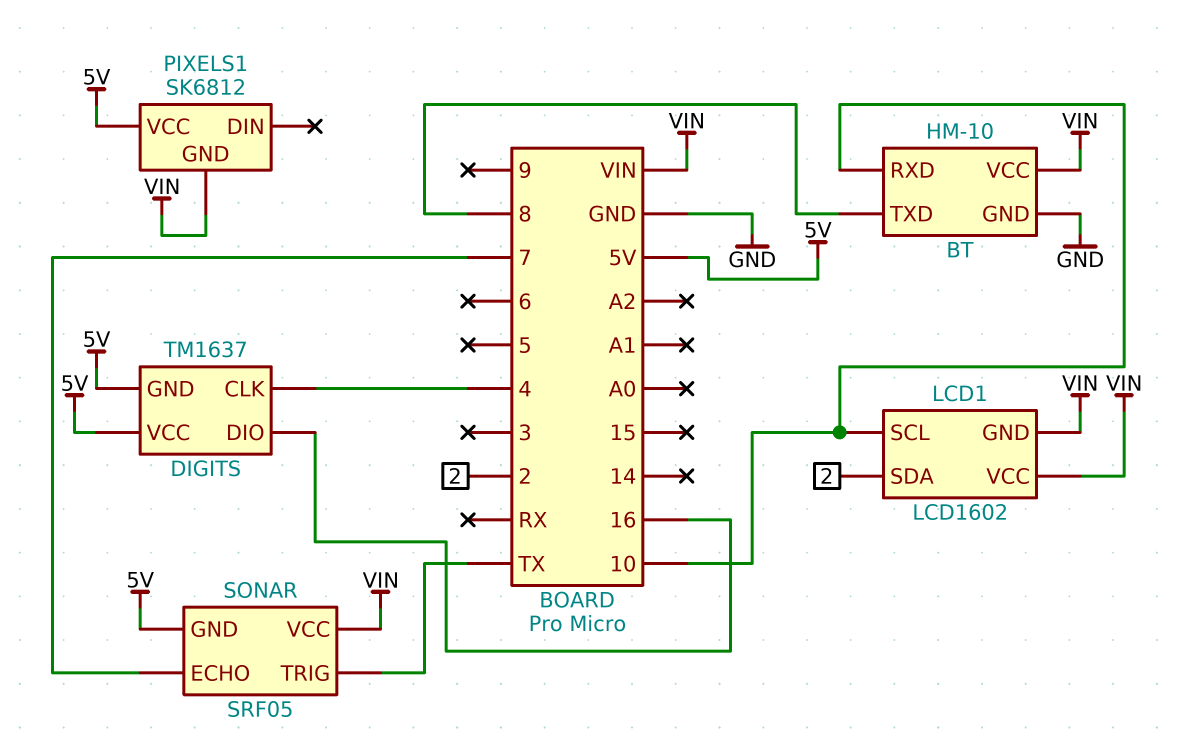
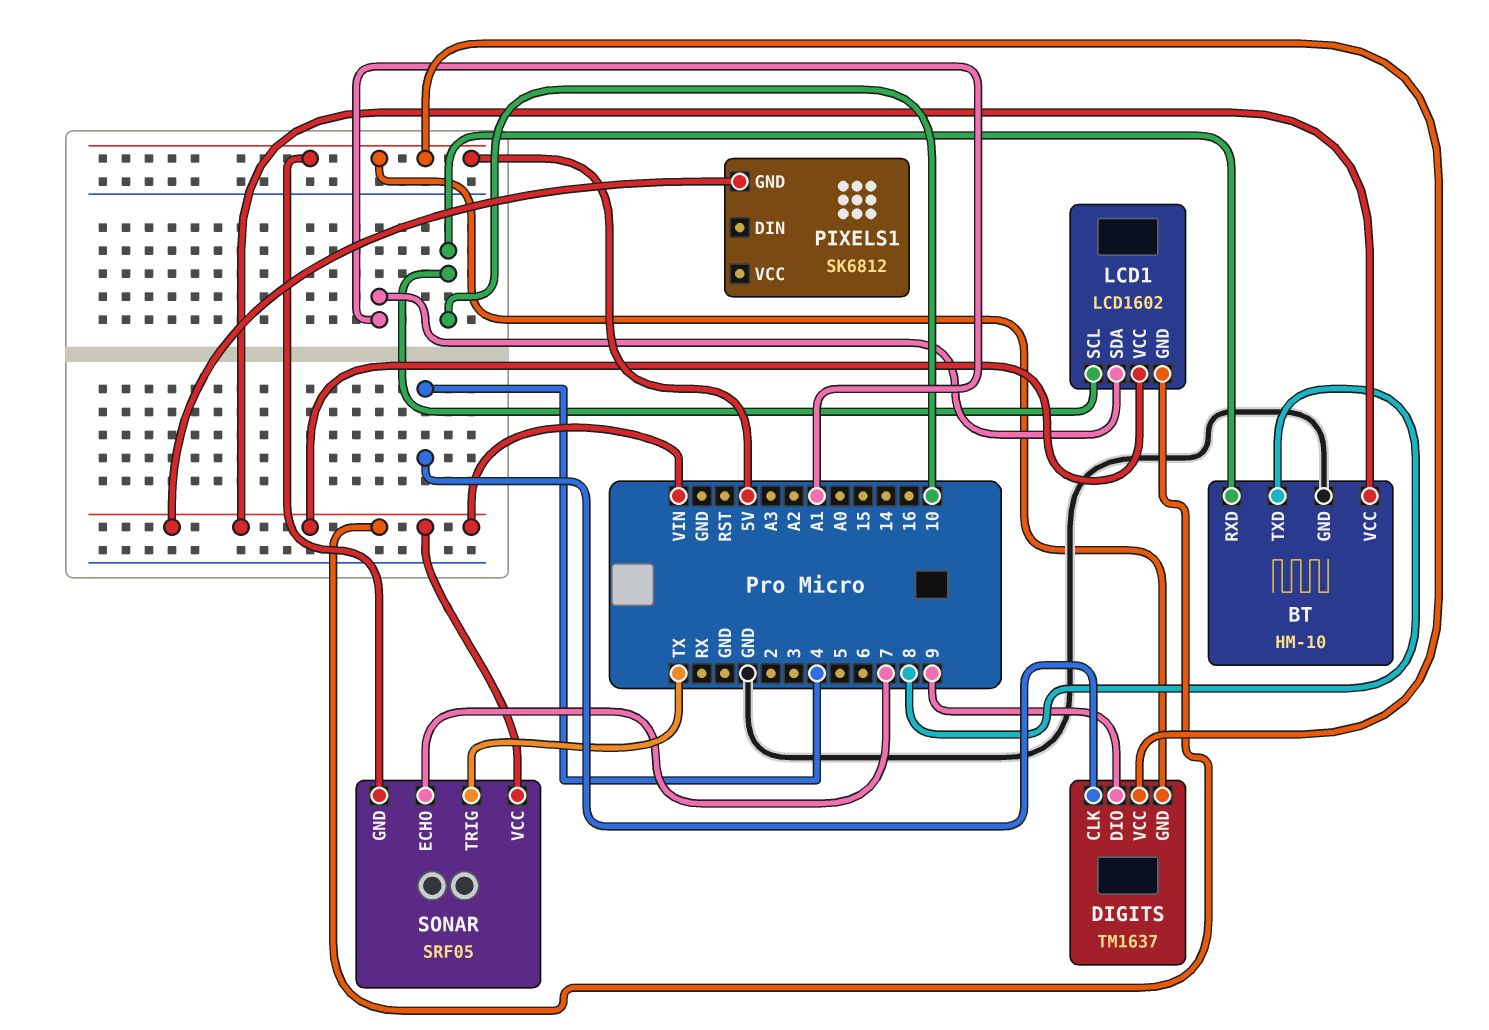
DIGITS pin DIO: 16 -> 9
LCD1 pin SDA: 2 -> A1
PIXELS1 pin VCC: 5V -> none

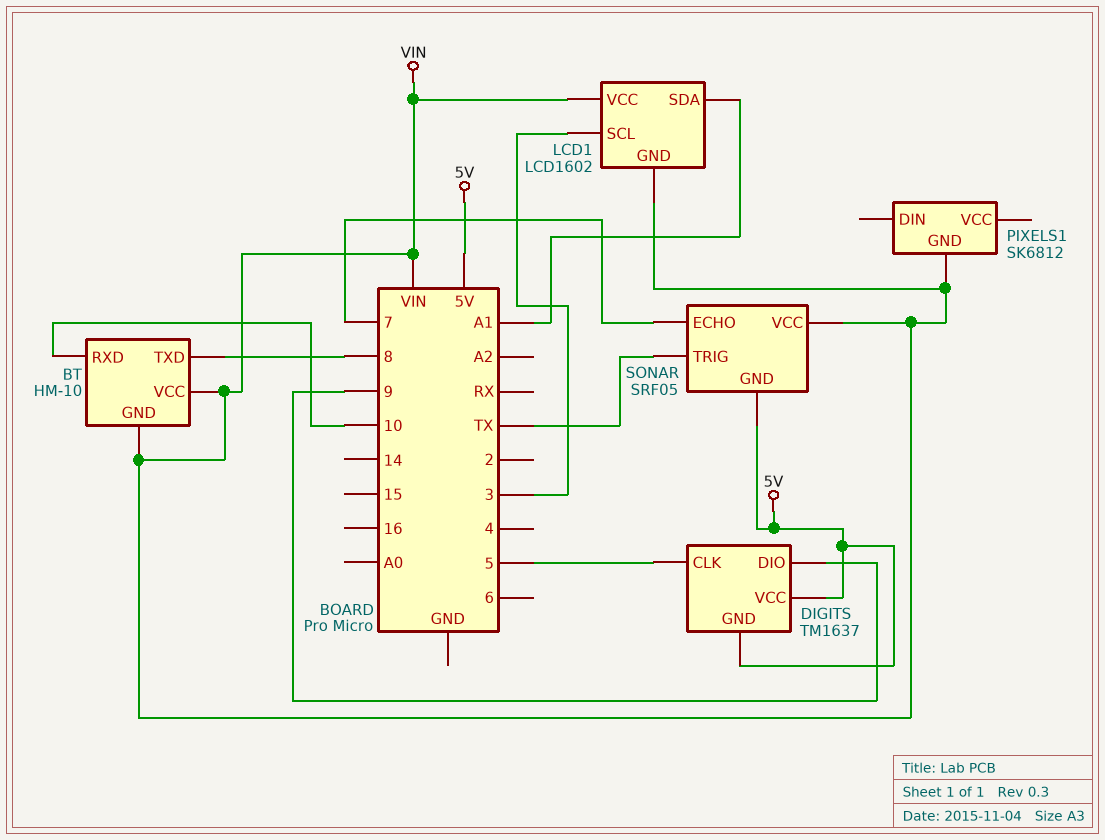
BT pin GND: GND -> VIN
DIGITS pin CLK: 4 -> 5
LCD1 pin SCL: 10 -> 3

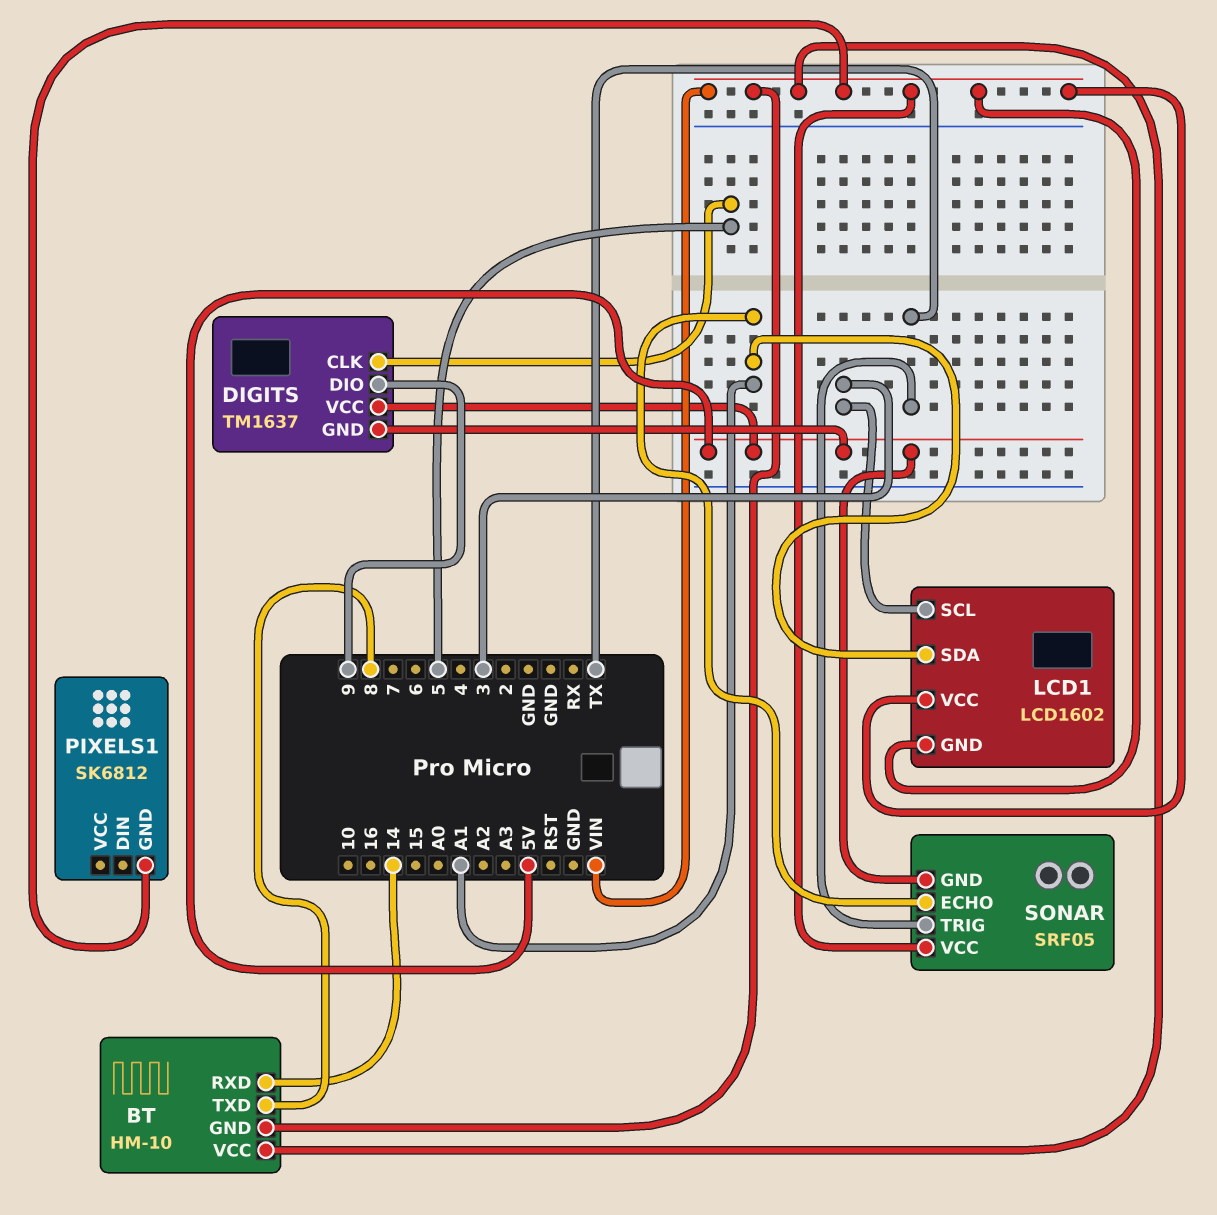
BT pin RXD: 10 -> 14
SONAR pin ECHO: 7 -> A1

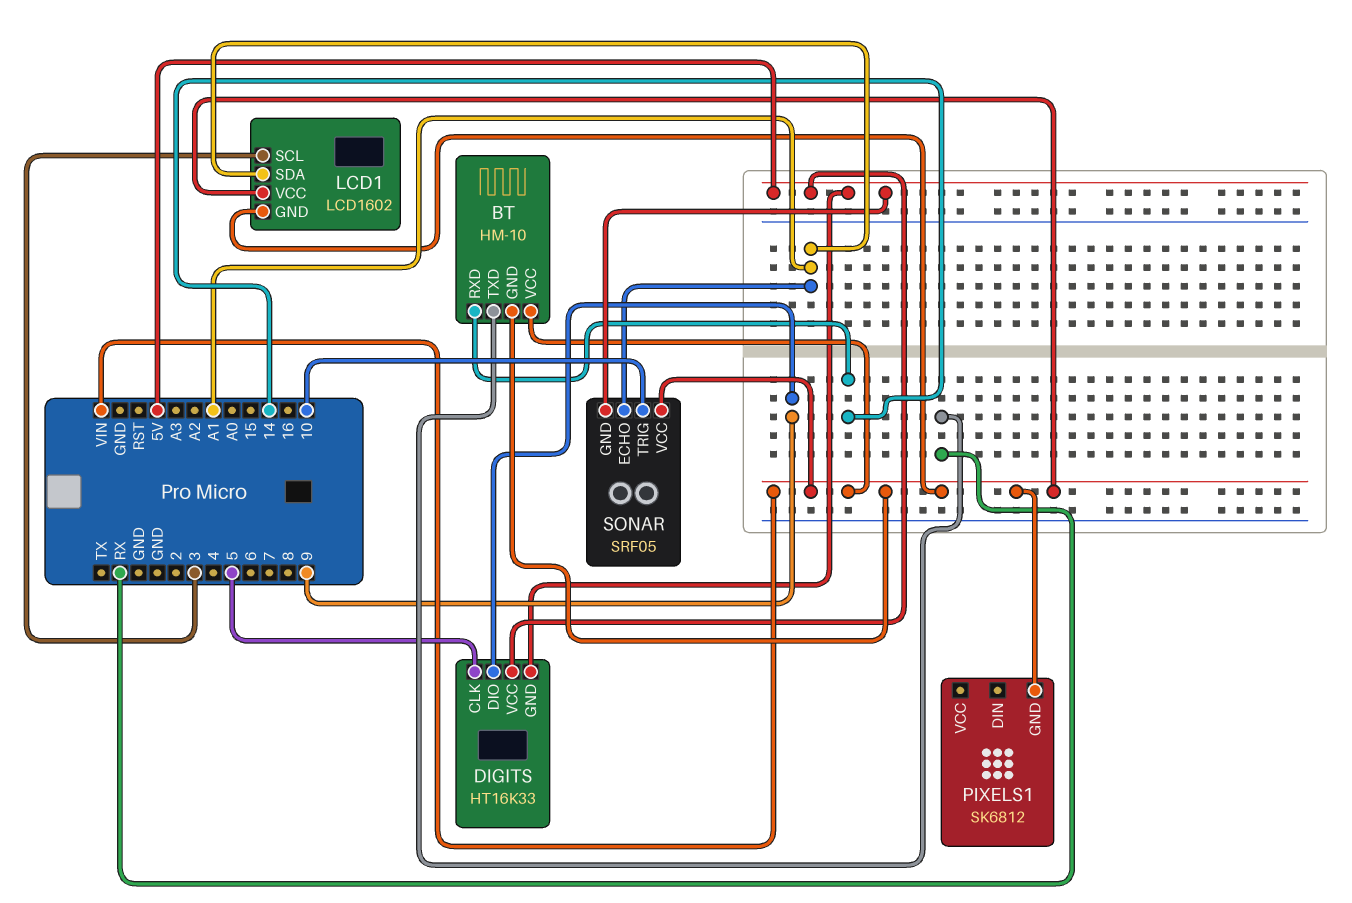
BT pin TXD: 8 -> RX
DIGITS: TM1637 -> HT16K33
SONAR pin TRIG: TX -> 10

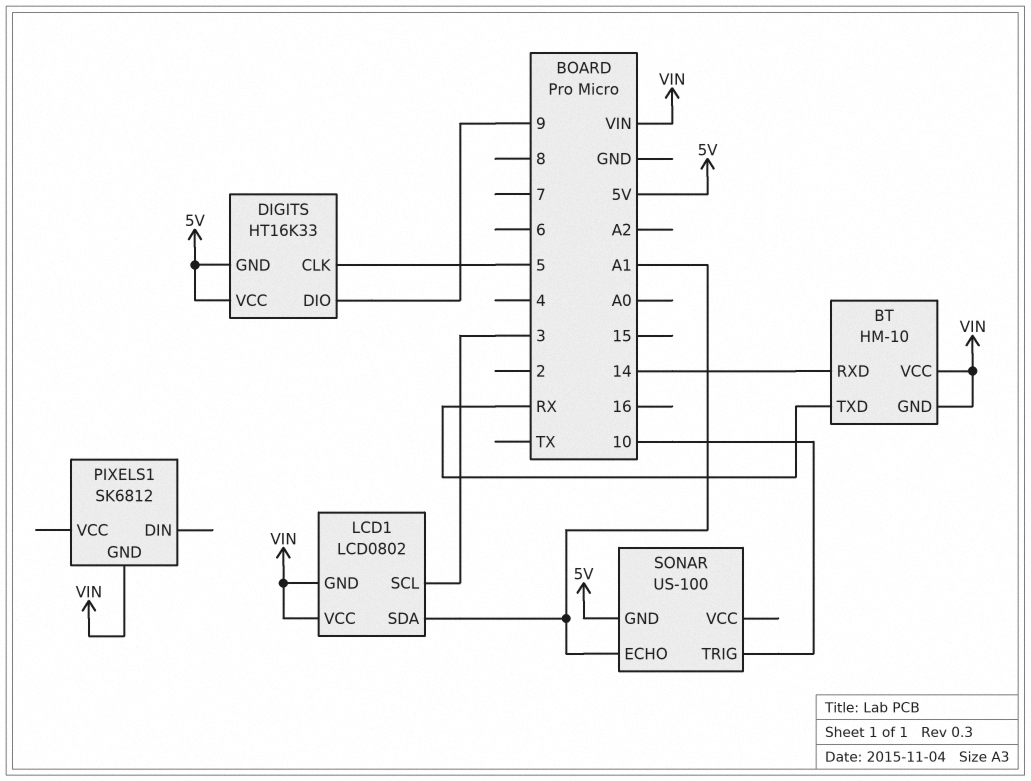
LCD1: LCD1602 -> LCD0802
SONAR: SRF05 -> US-100
SONAR pin VCC: VIN -> none

